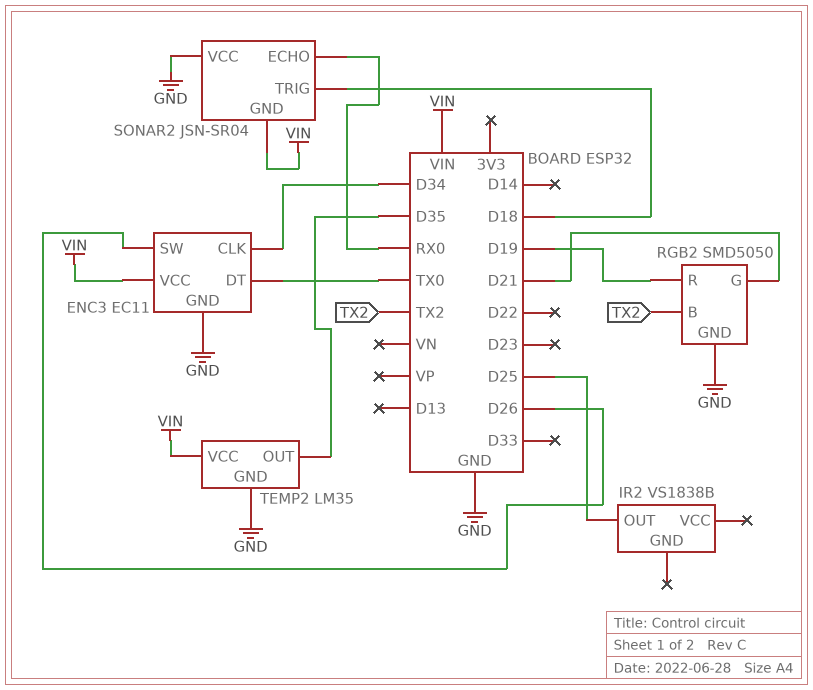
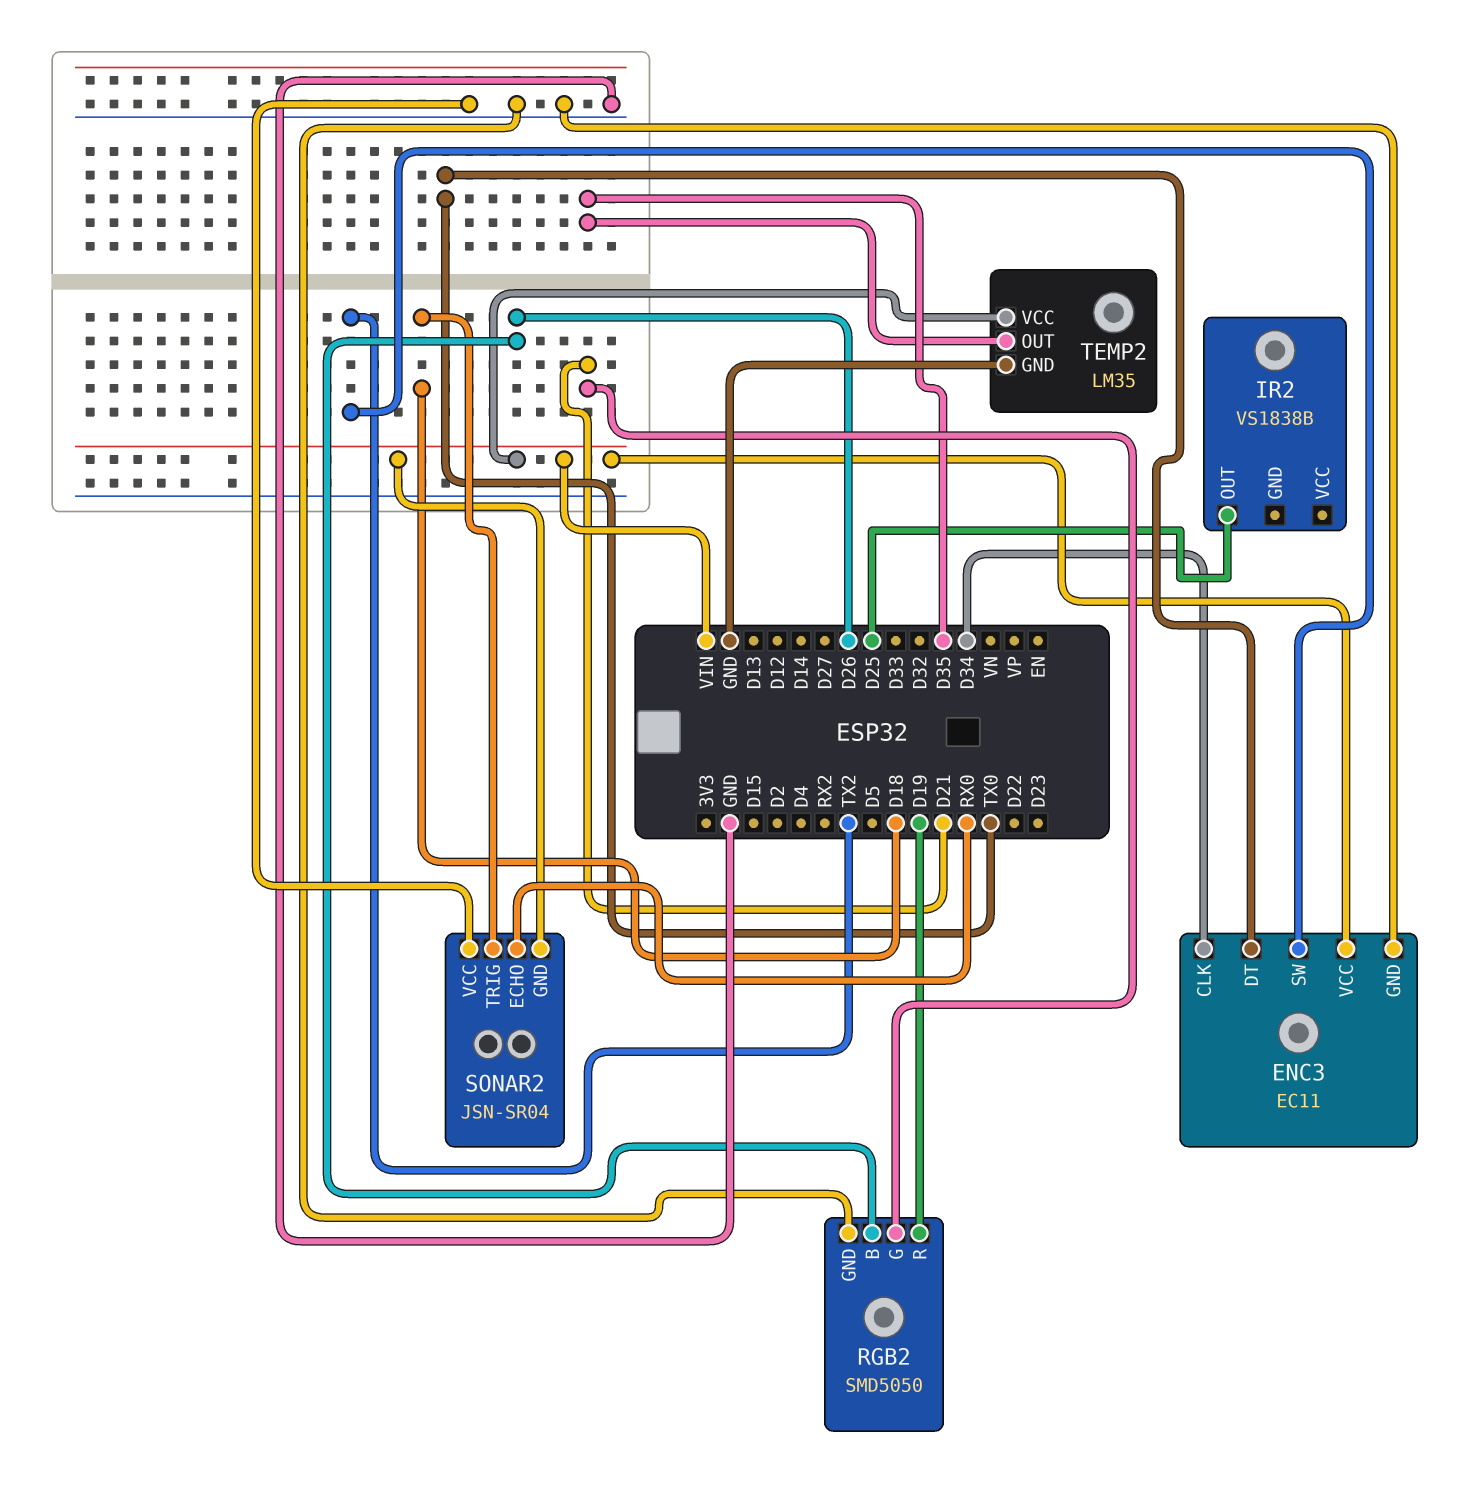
ENC3 pin SW: D26 -> TX2
RGB2 pin B: TX2 -> D26

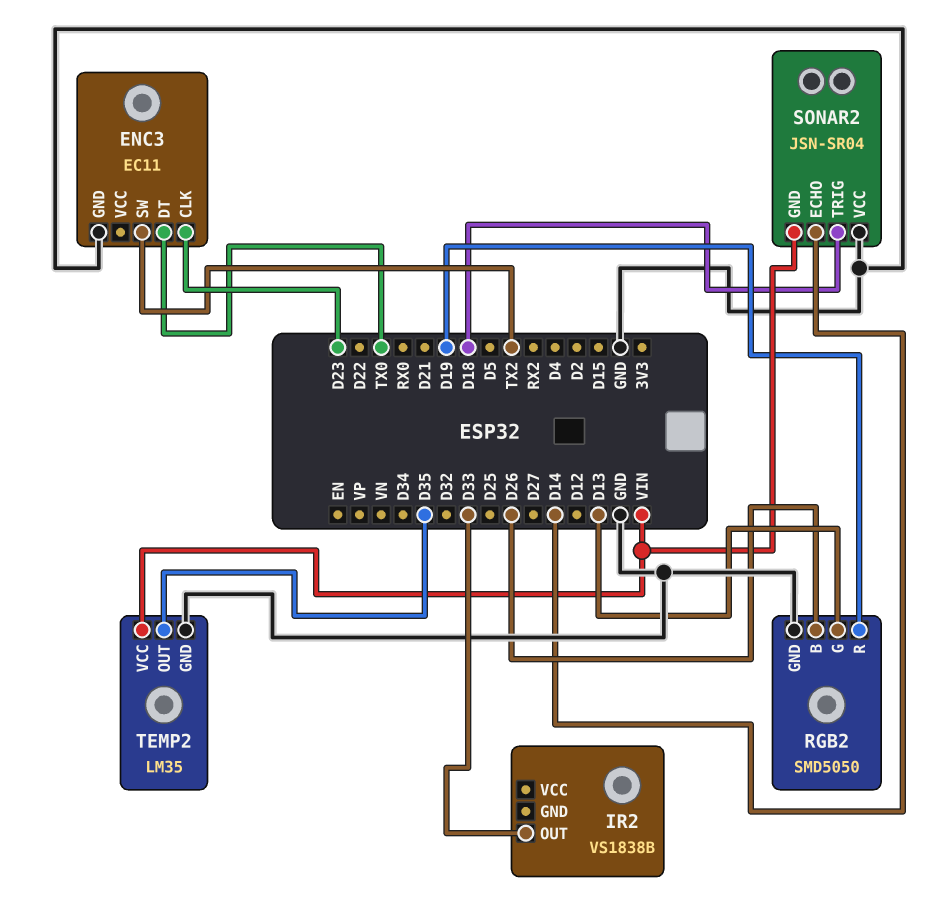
ENC3 pin CLK: D34 -> D23
ENC3 pin VCC: VIN -> none
IR2 pin OUT: D25 -> D33
RGB2 pin G: D21 -> D13
SONAR2 pin ECHO: RX0 -> D14

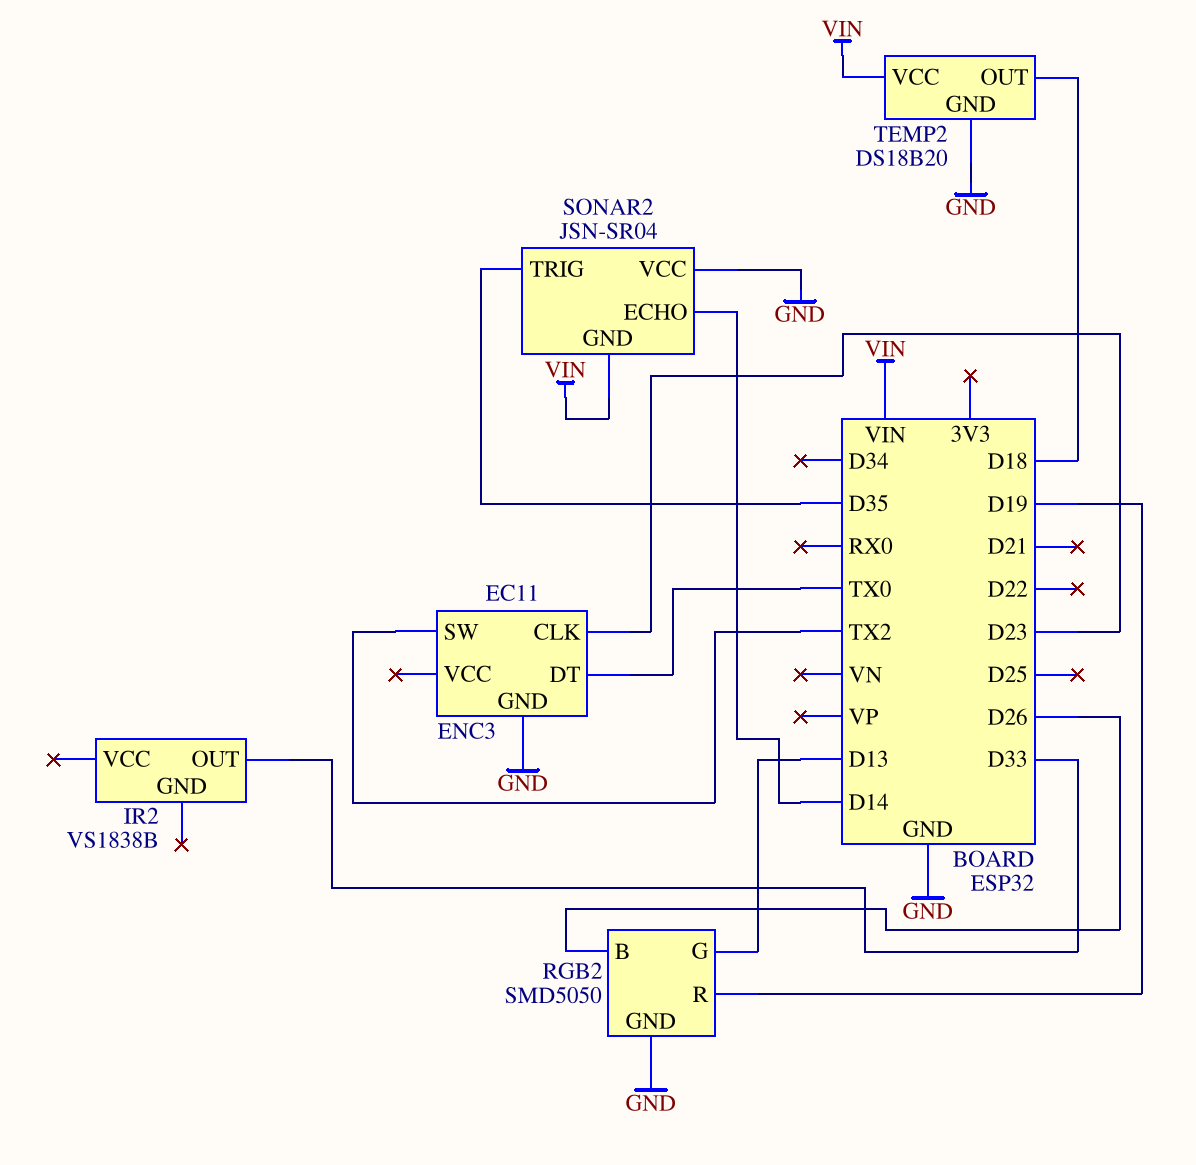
SONAR2 pin TRIG: D18 -> D35
TEMP2: LM35 -> DS18B20
TEMP2 pin OUT: D35 -> D18

